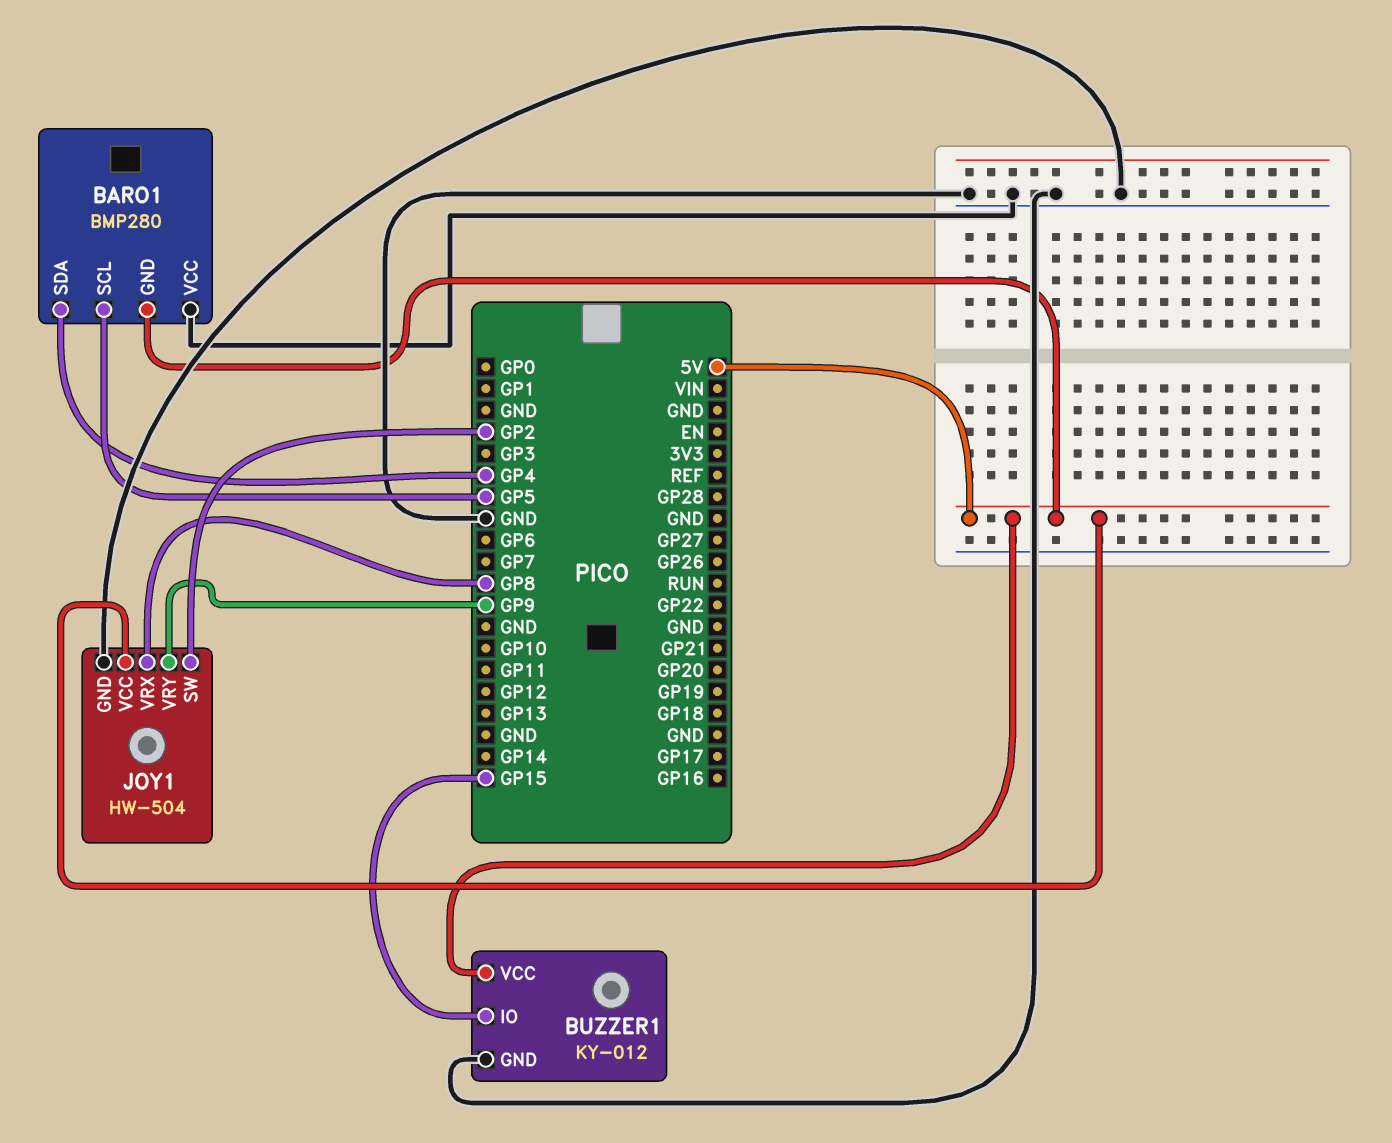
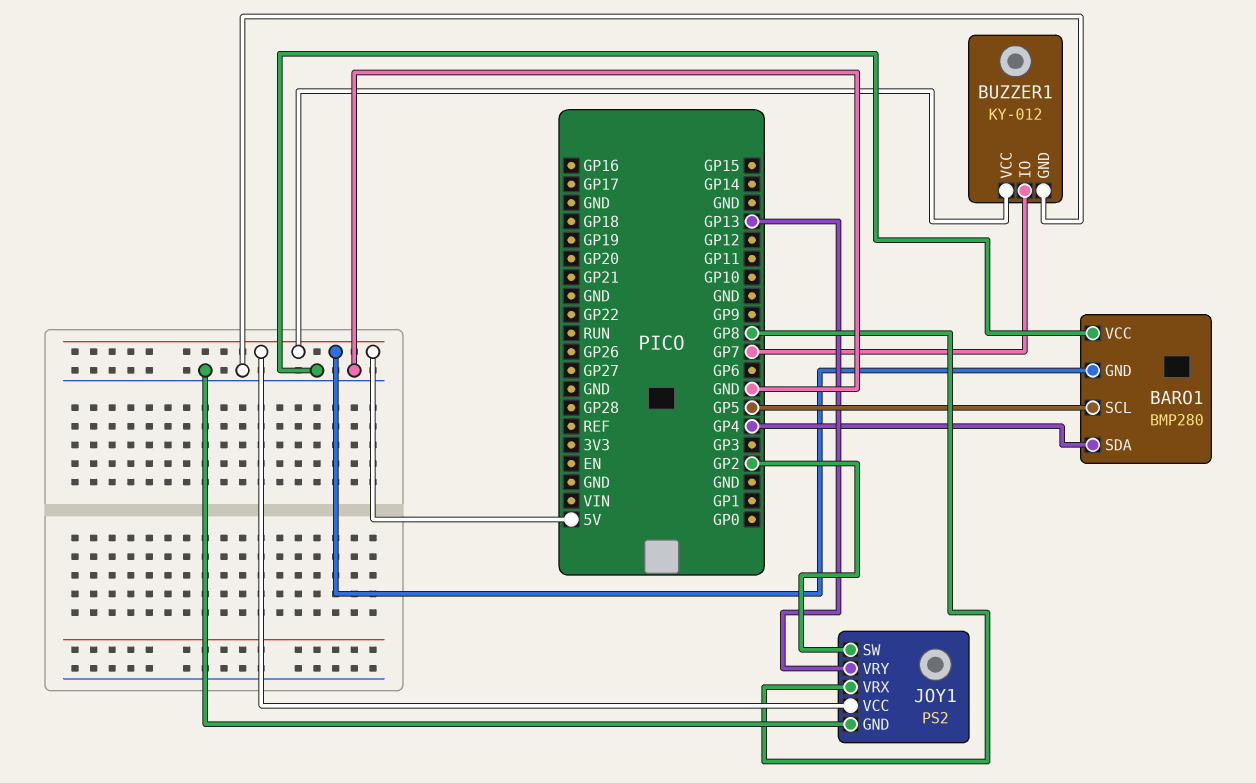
BUZZER1 pin IO: GP15 -> GP7
JOY1: HW-504 -> PS2
JOY1 pin VRY: GP9 -> GP13

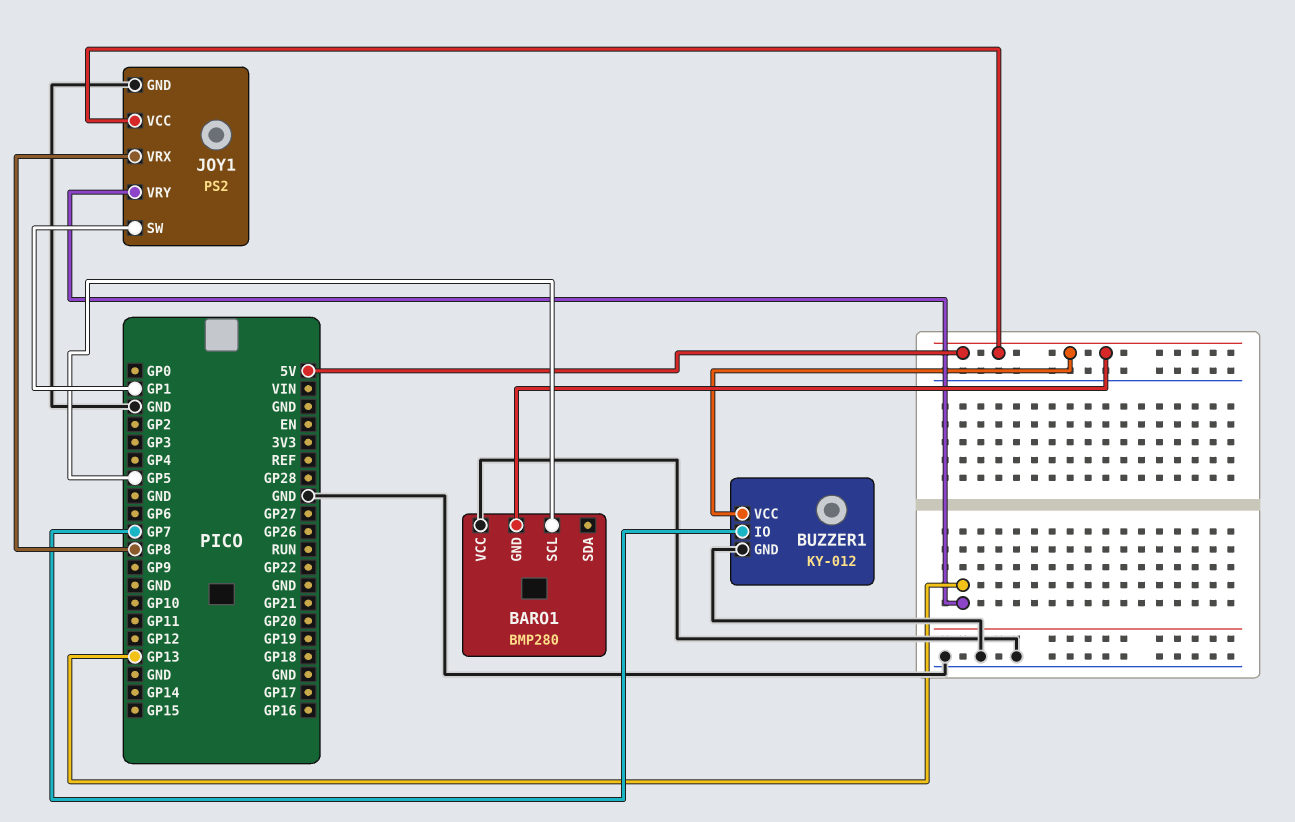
BARO1 pin SDA: GP4 -> none
JOY1 pin SW: GP2 -> GP1

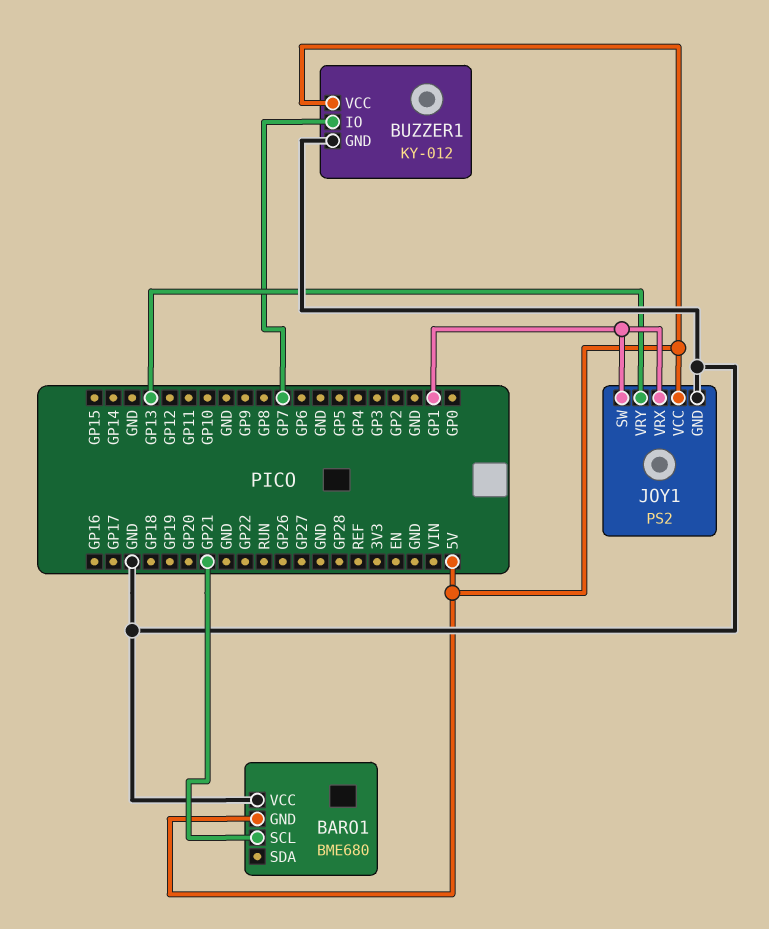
BARO1: BMP280 -> BME680
BARO1 pin SCL: GP5 -> GP21
JOY1 pin VRX: GP8 -> GP1

